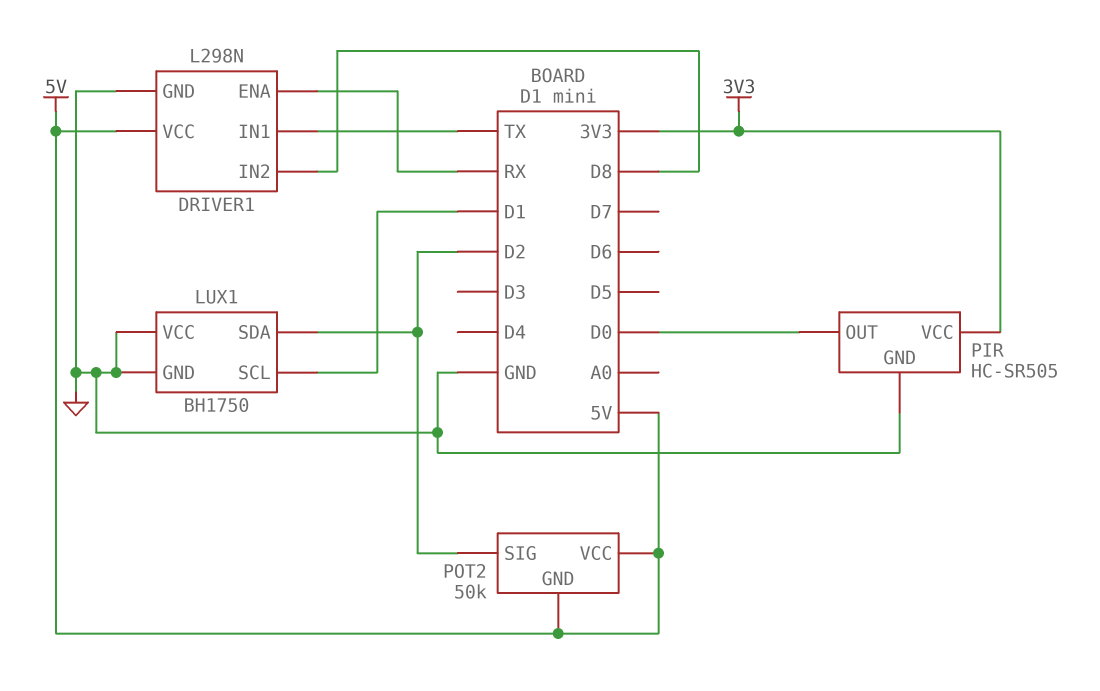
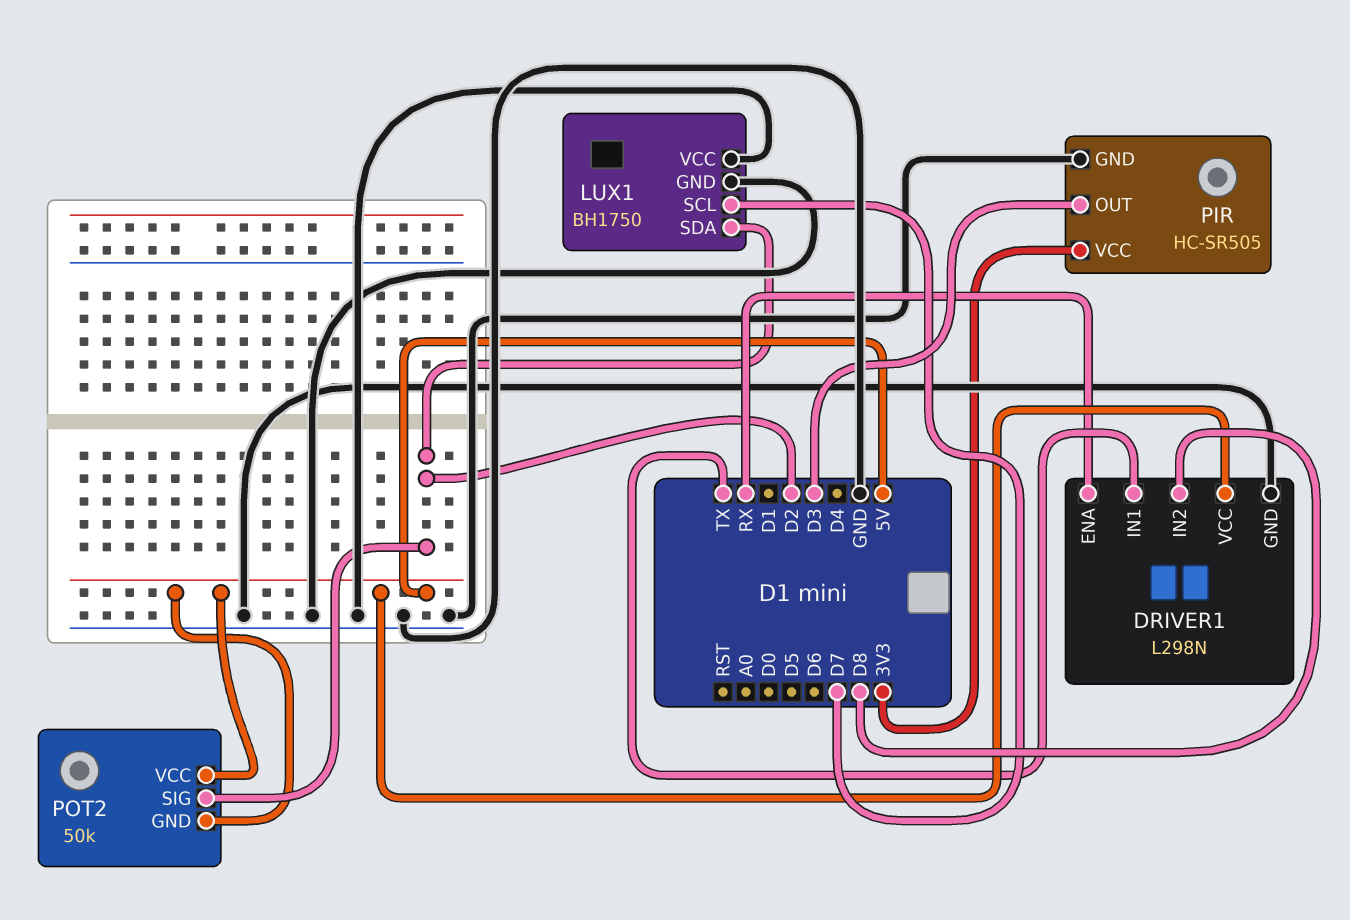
LUX1 pin SCL: D1 -> D7
PIR pin OUT: D0 -> D3

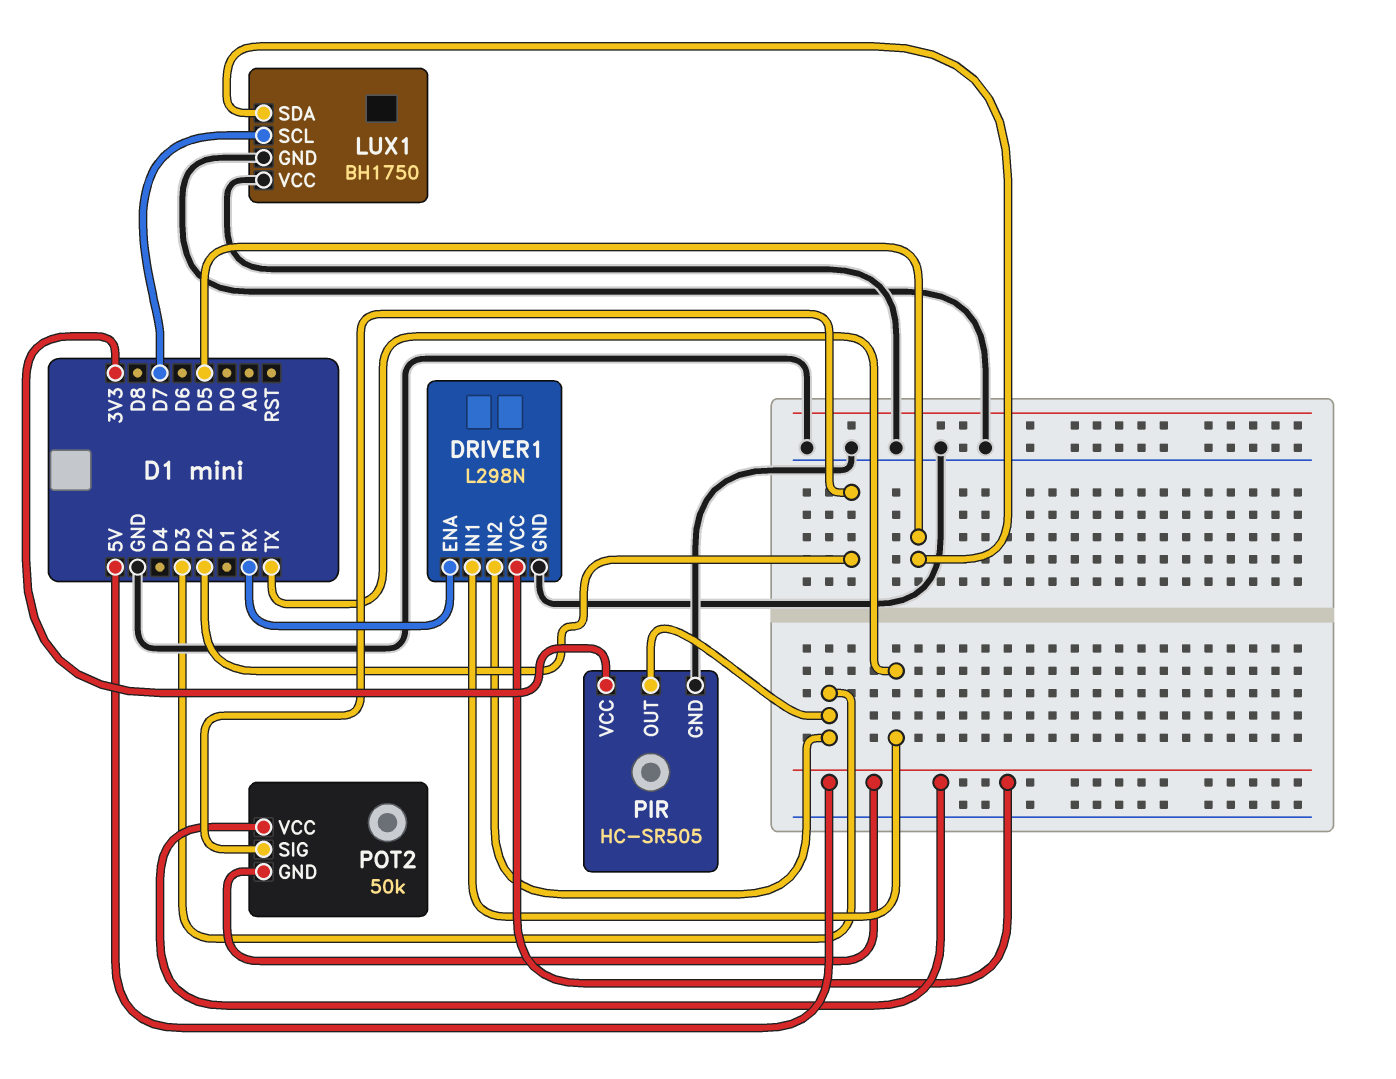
DRIVER1 pin IN2: D8 -> D3
LUX1 pin SDA: D2 -> D5

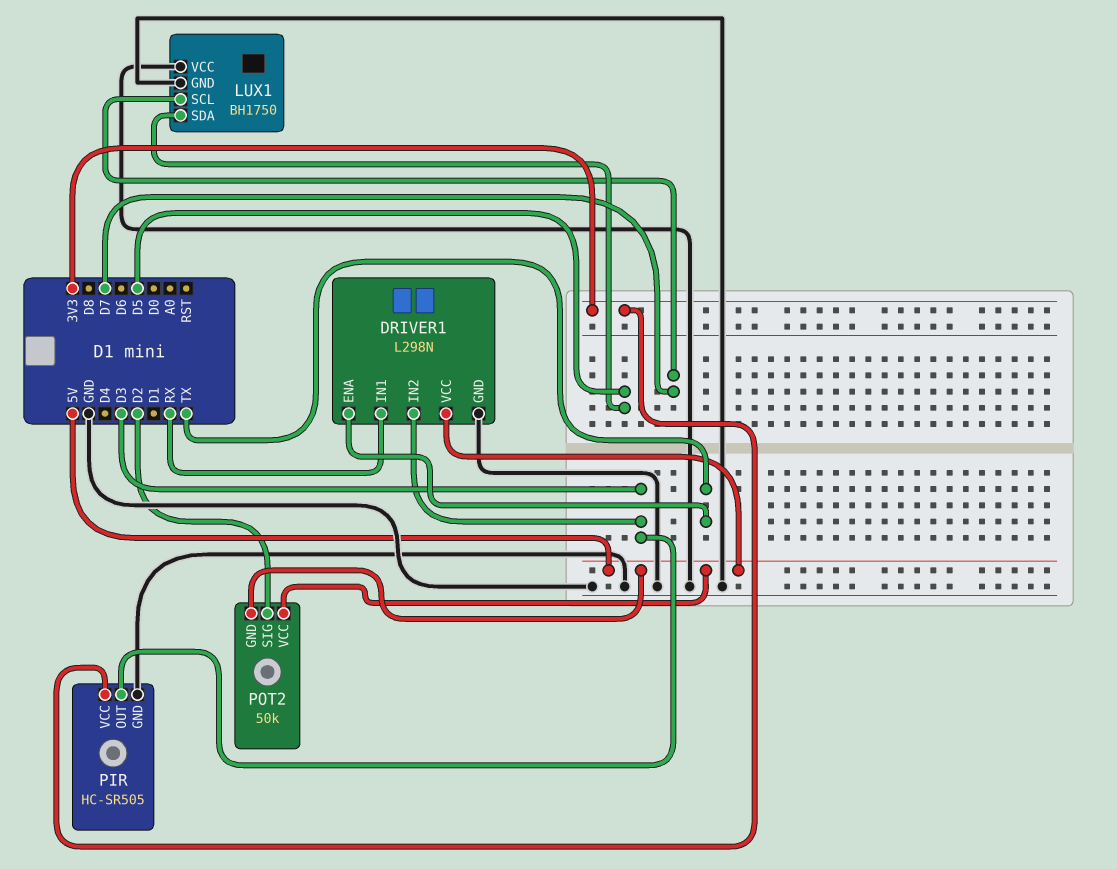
DRIVER1 pin ENA: RX -> TX
DRIVER1 pin IN1: TX -> RX

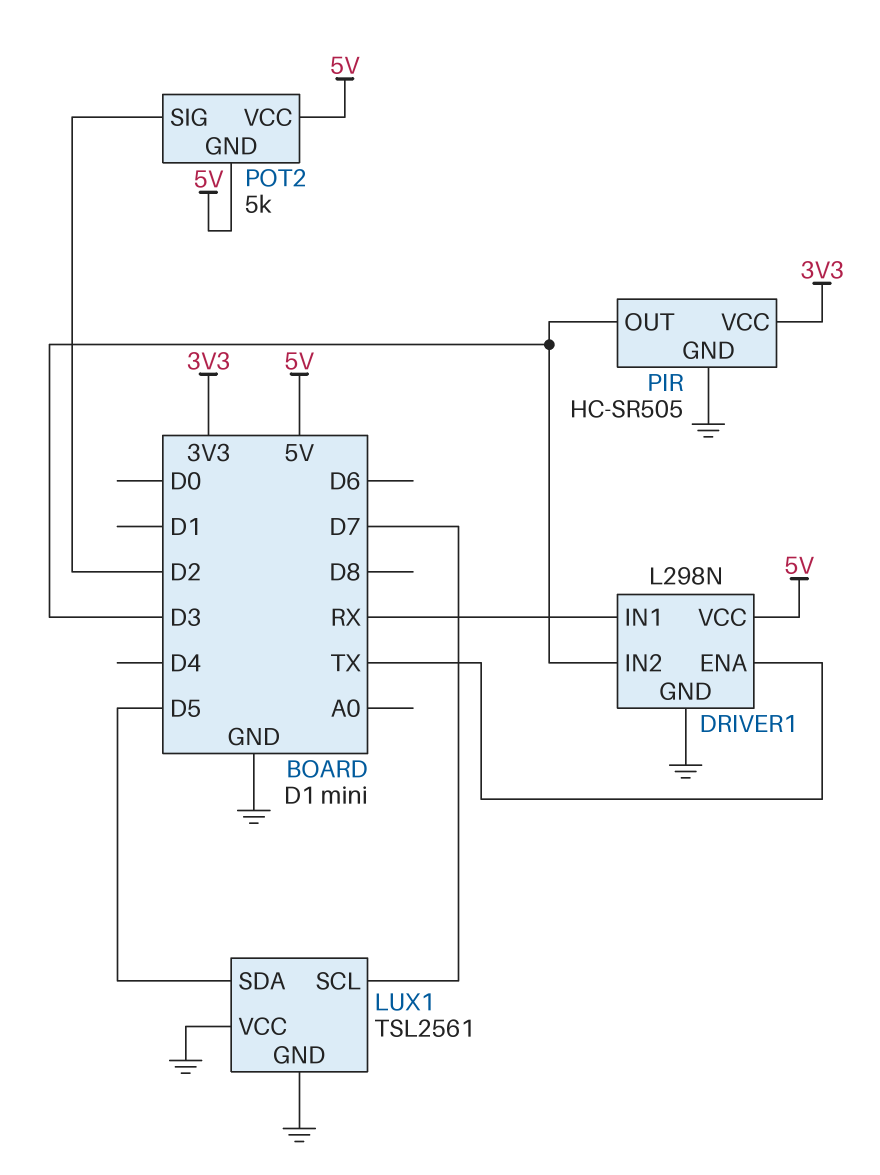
LUX1: BH1750 -> TSL2561
POT2: 50k -> 5k

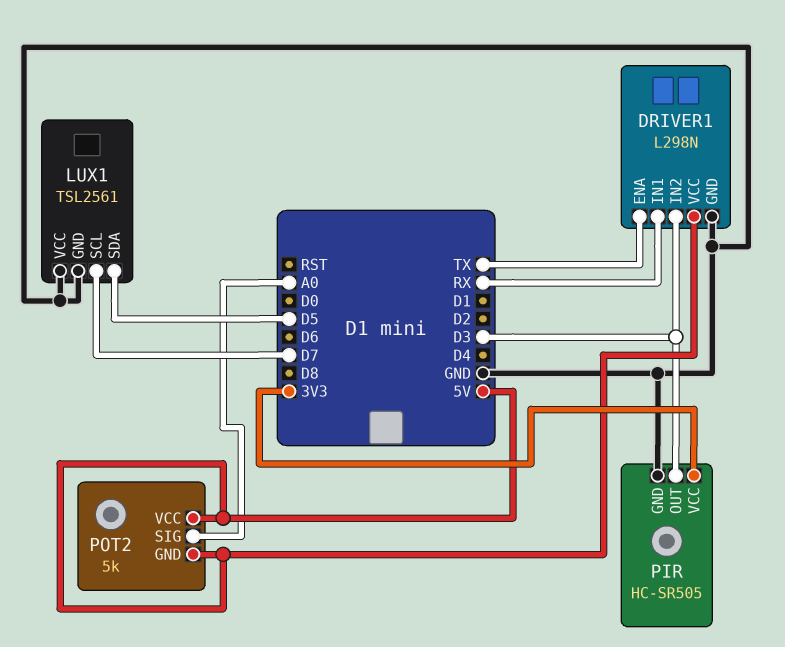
POT2 pin SIG: D2 -> A0

